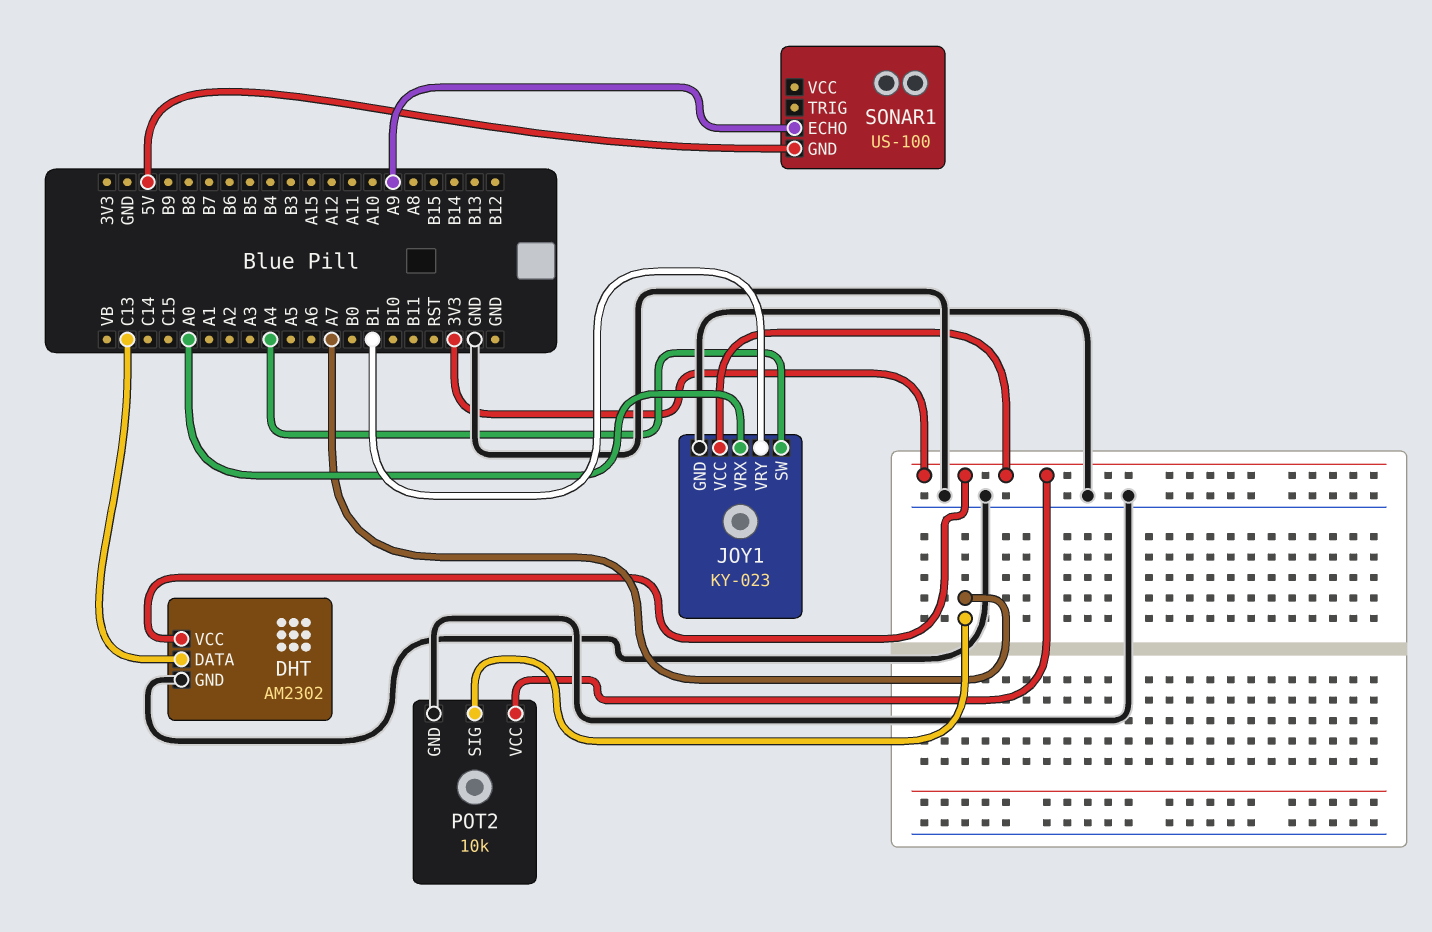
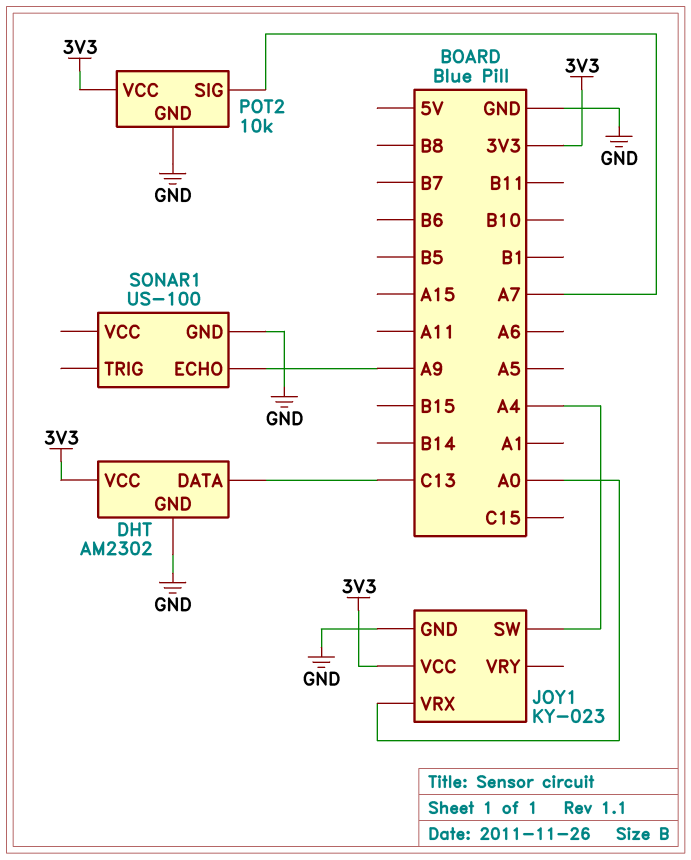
JOY1 pin VRY: B1 -> none
SONAR1 pin GND: 5V -> GND

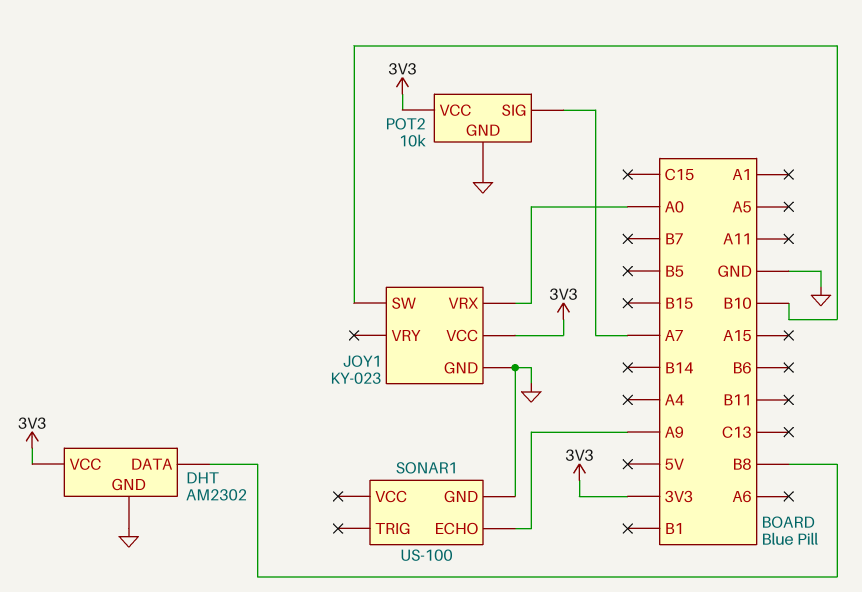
DHT pin DATA: C13 -> B8
JOY1 pin SW: A4 -> B10

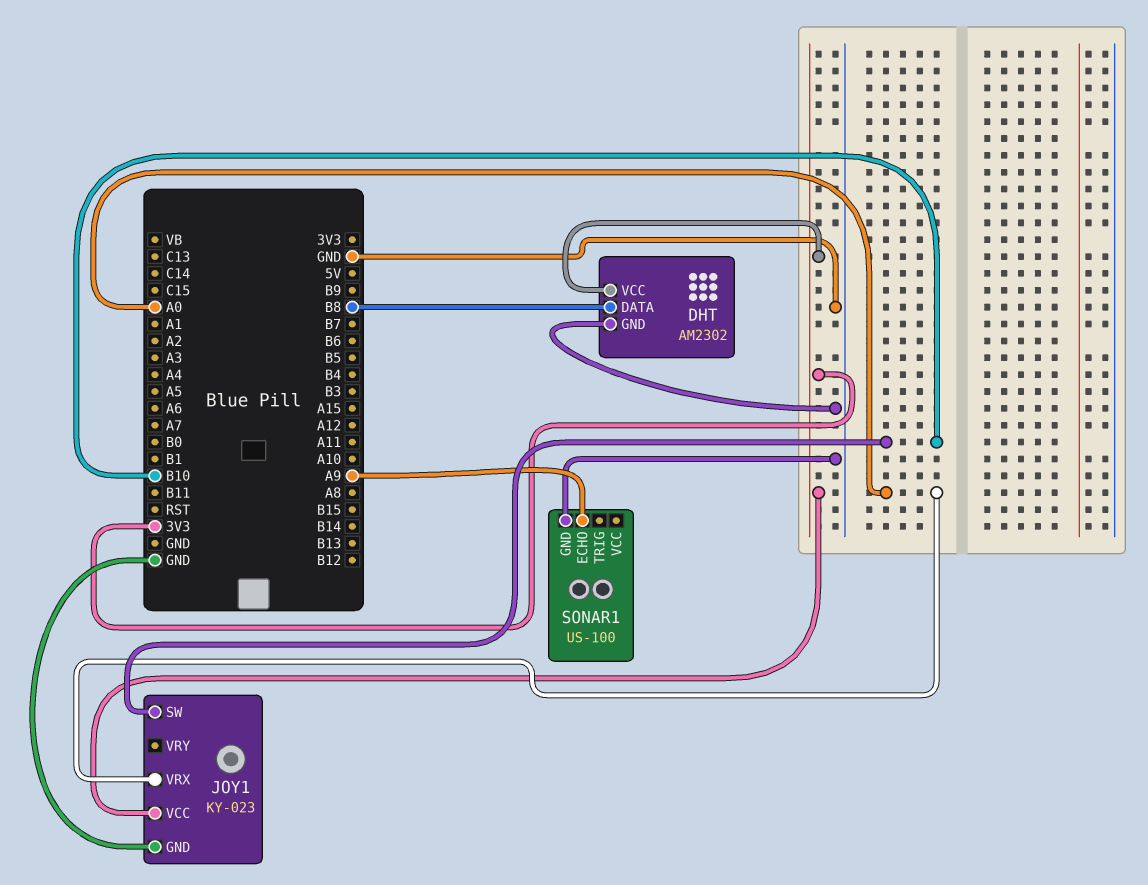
POT2: 10k -> none
POT2 pin GND: GND -> none
POT2 pin SIG: A7 -> none
POT2 pin VCC: 3V3 -> none

